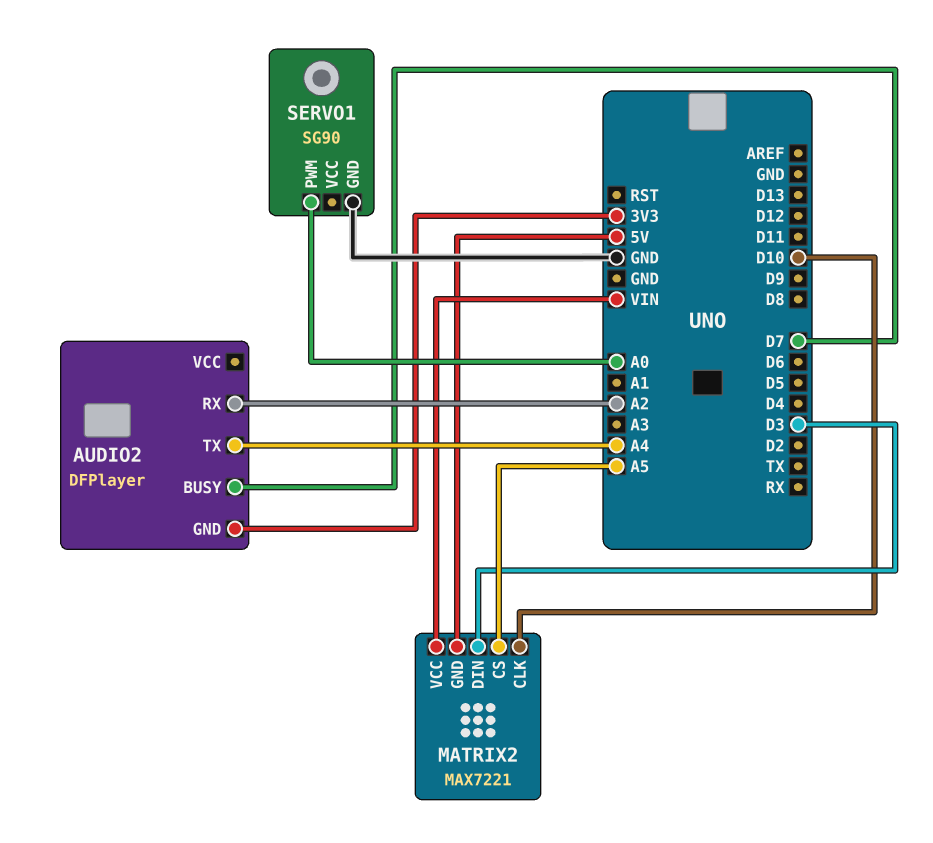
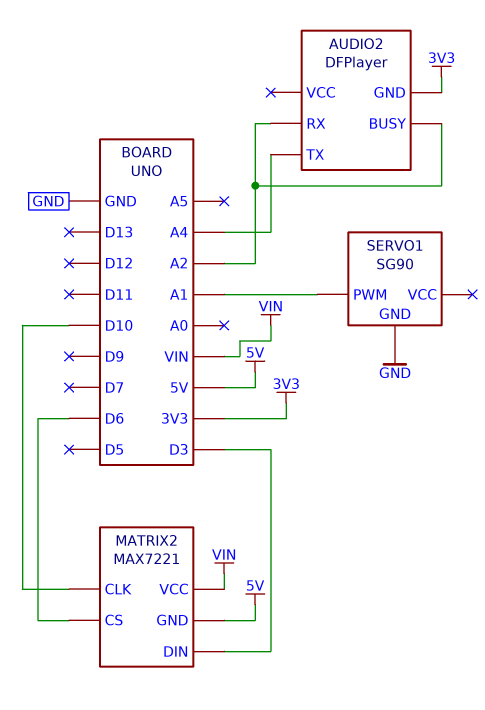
AUDIO2 pin BUSY: D7 -> A2
MATRIX2 pin CS: A5 -> D6
SERVO1 pin PWM: A0 -> A1

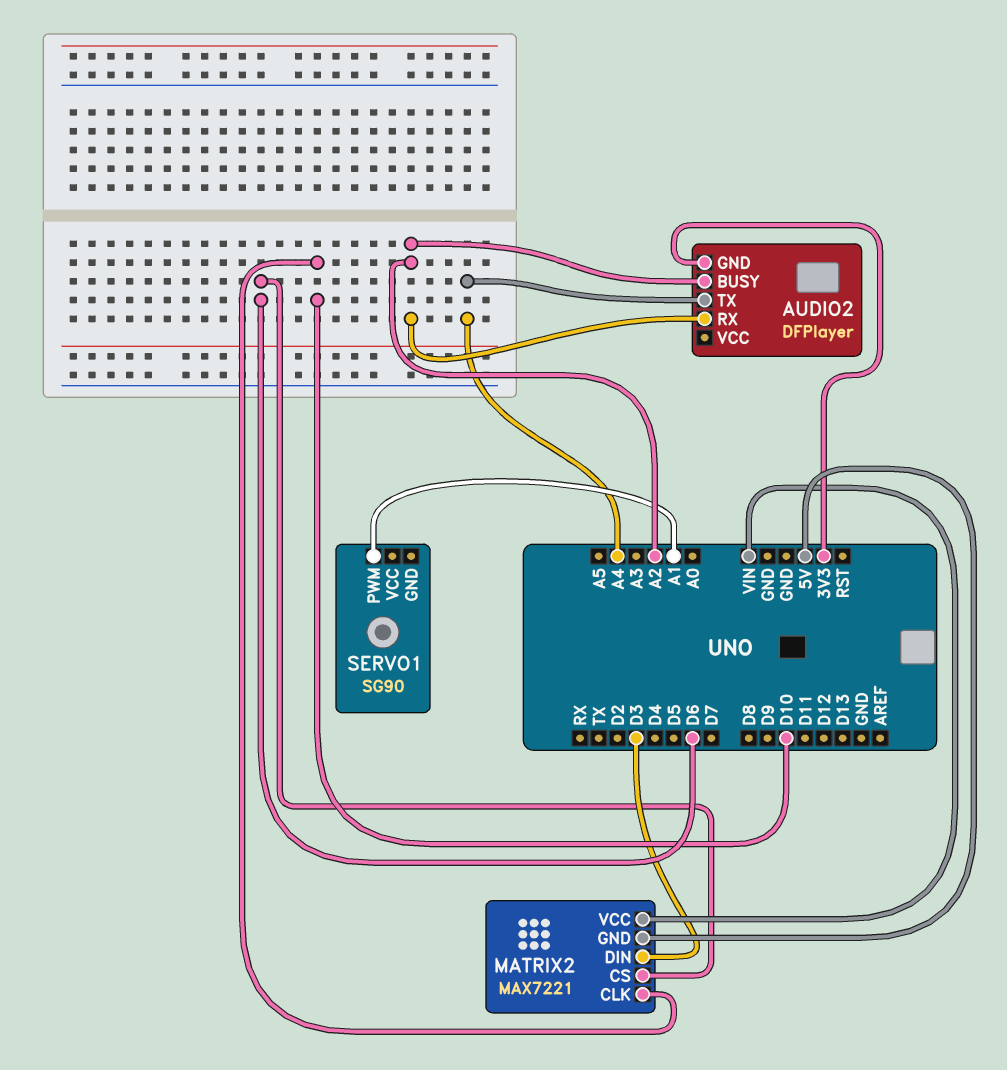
SERVO1 pin GND: GND -> none

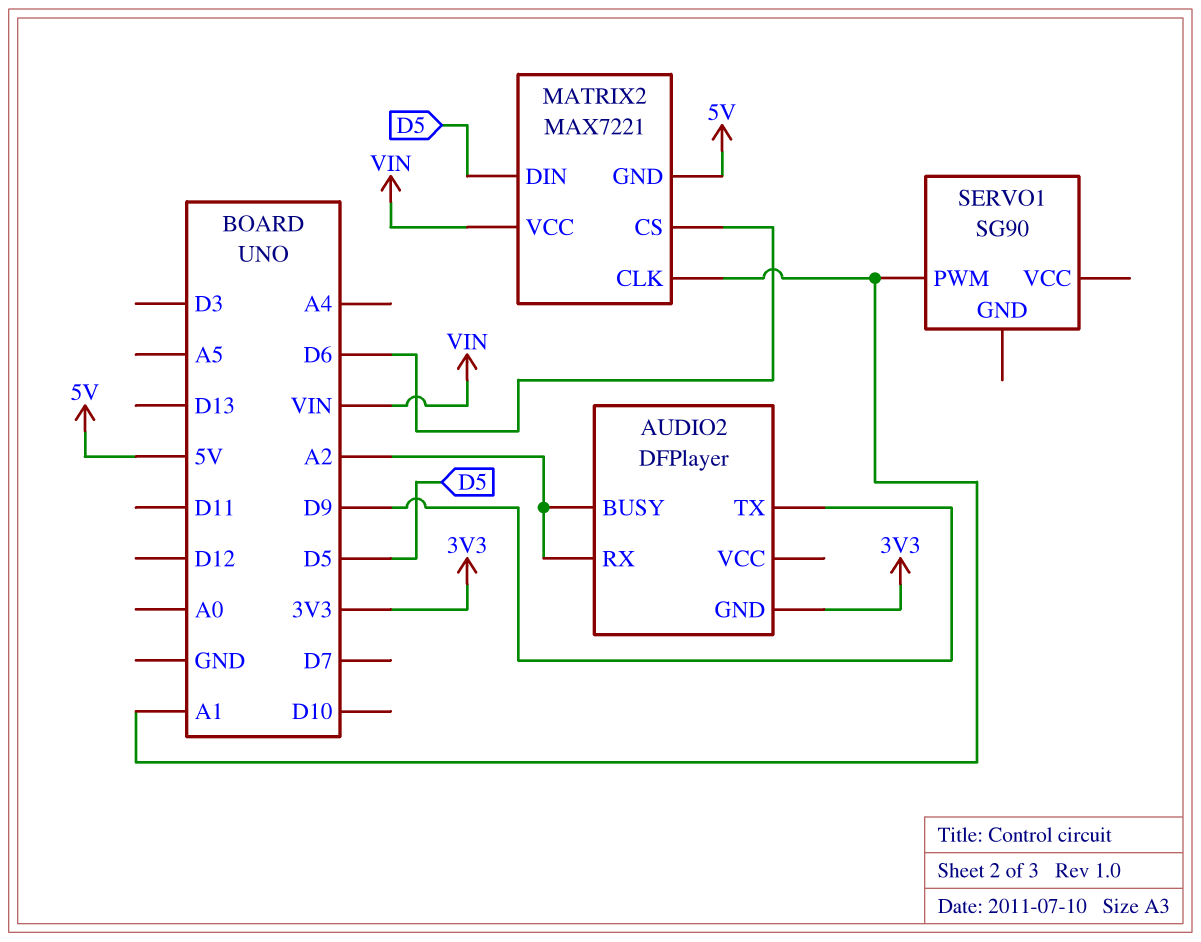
AUDIO2 pin TX: A4 -> D9
MATRIX2 pin CLK: D10 -> A1
MATRIX2 pin DIN: D3 -> D5

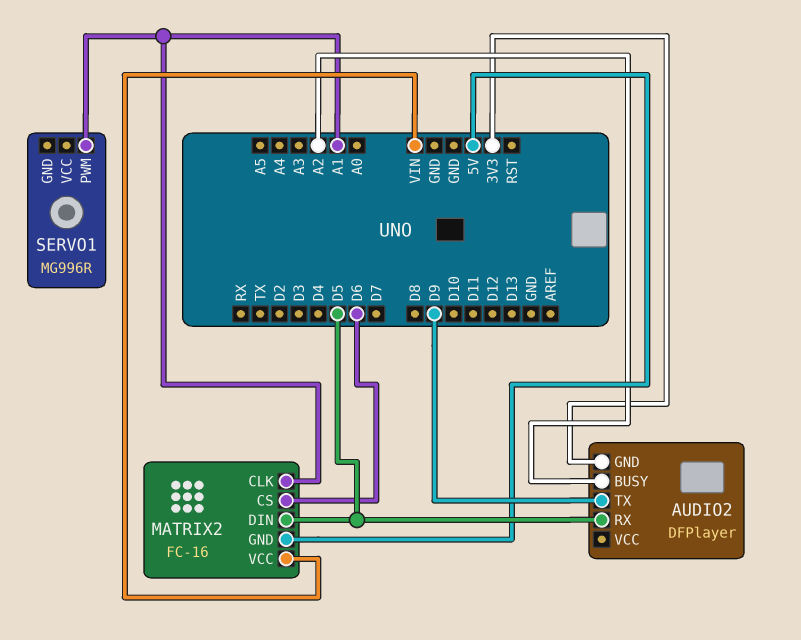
AUDIO2 pin RX: A2 -> D5
MATRIX2: MAX7221 -> FC-16
SERVO1: SG90 -> MG996R

